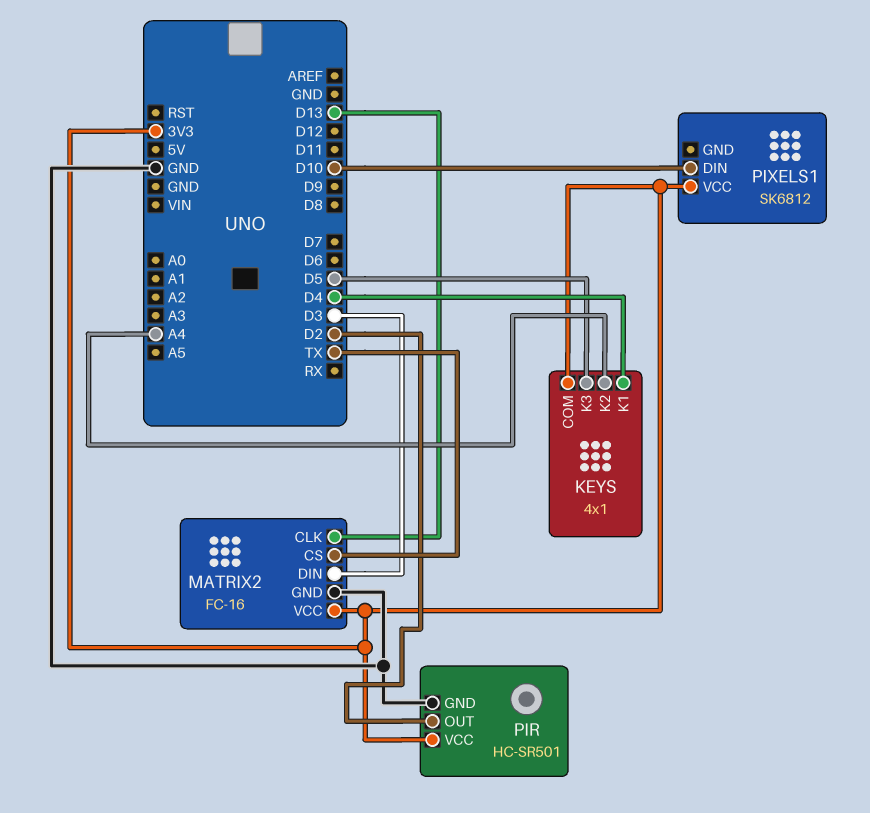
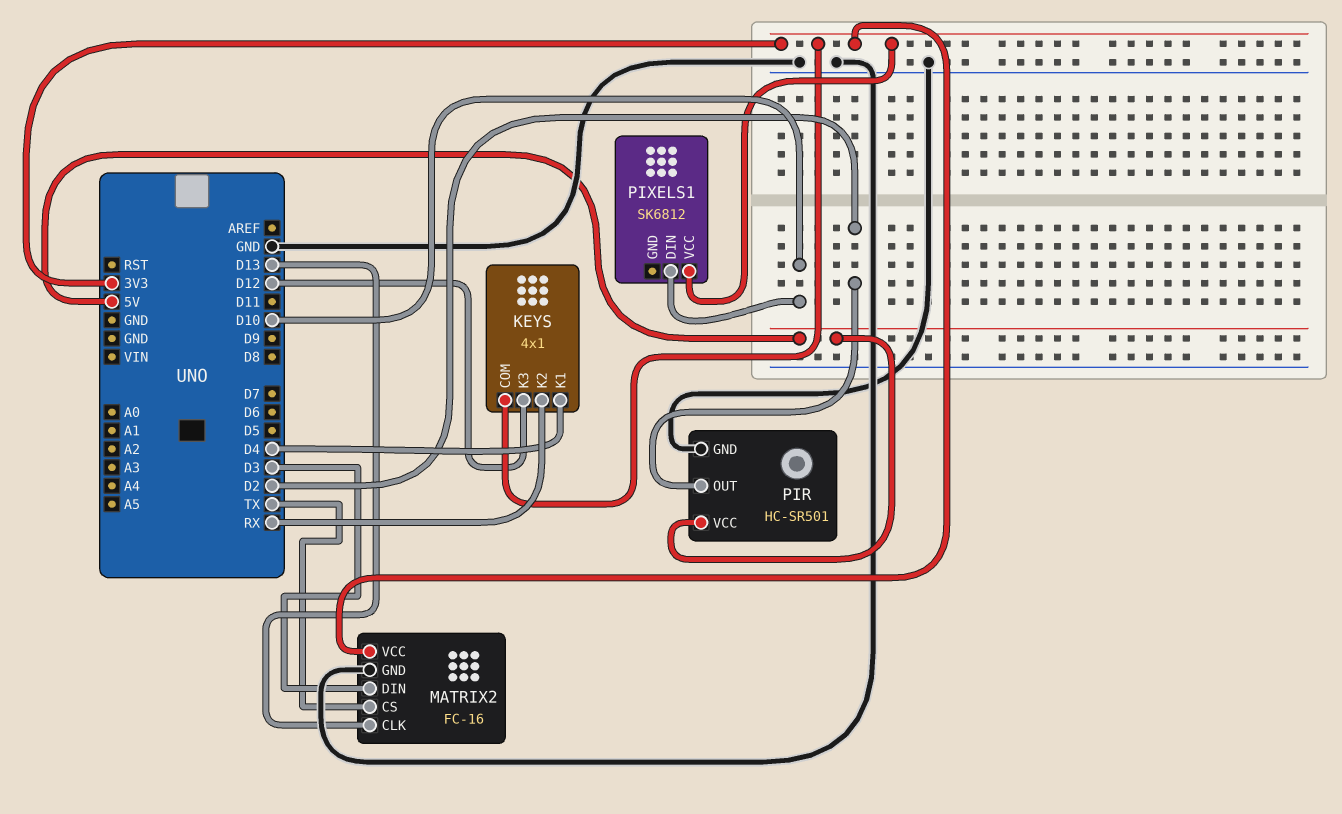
KEYS pin K2: A4 -> RX
KEYS pin K3: D5 -> D12
PIR pin VCC: 3V3 -> 5V

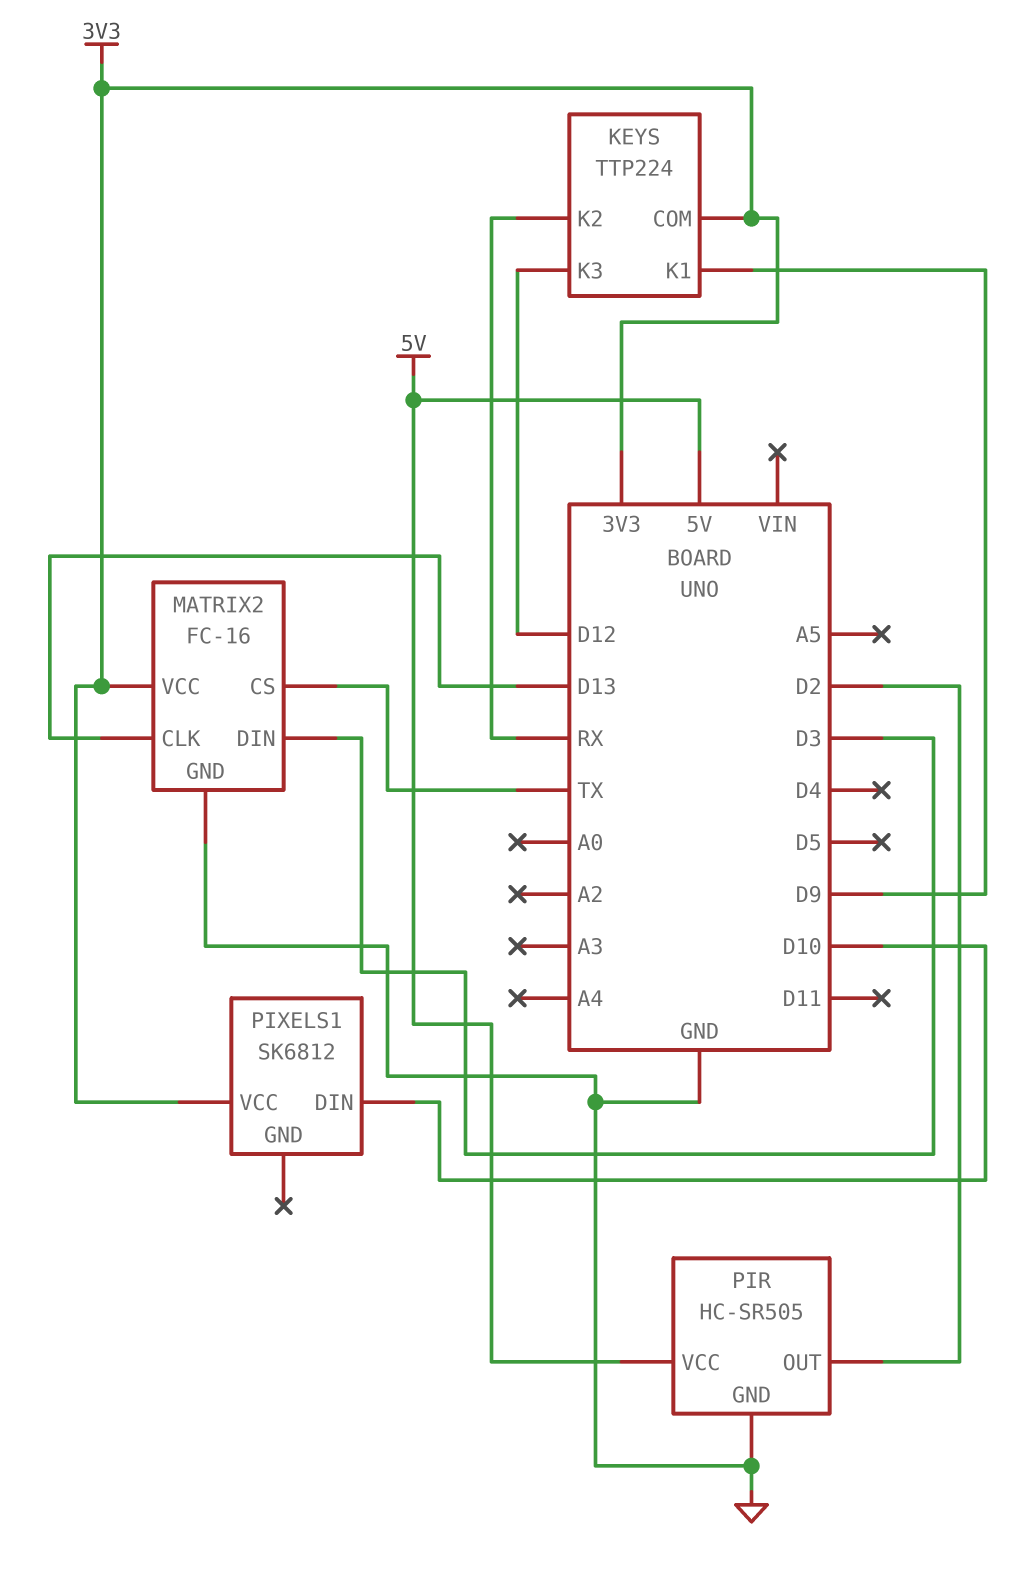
KEYS: 4x1 -> TTP224
KEYS pin K1: D4 -> D9
PIR: HC-SR501 -> HC-SR505

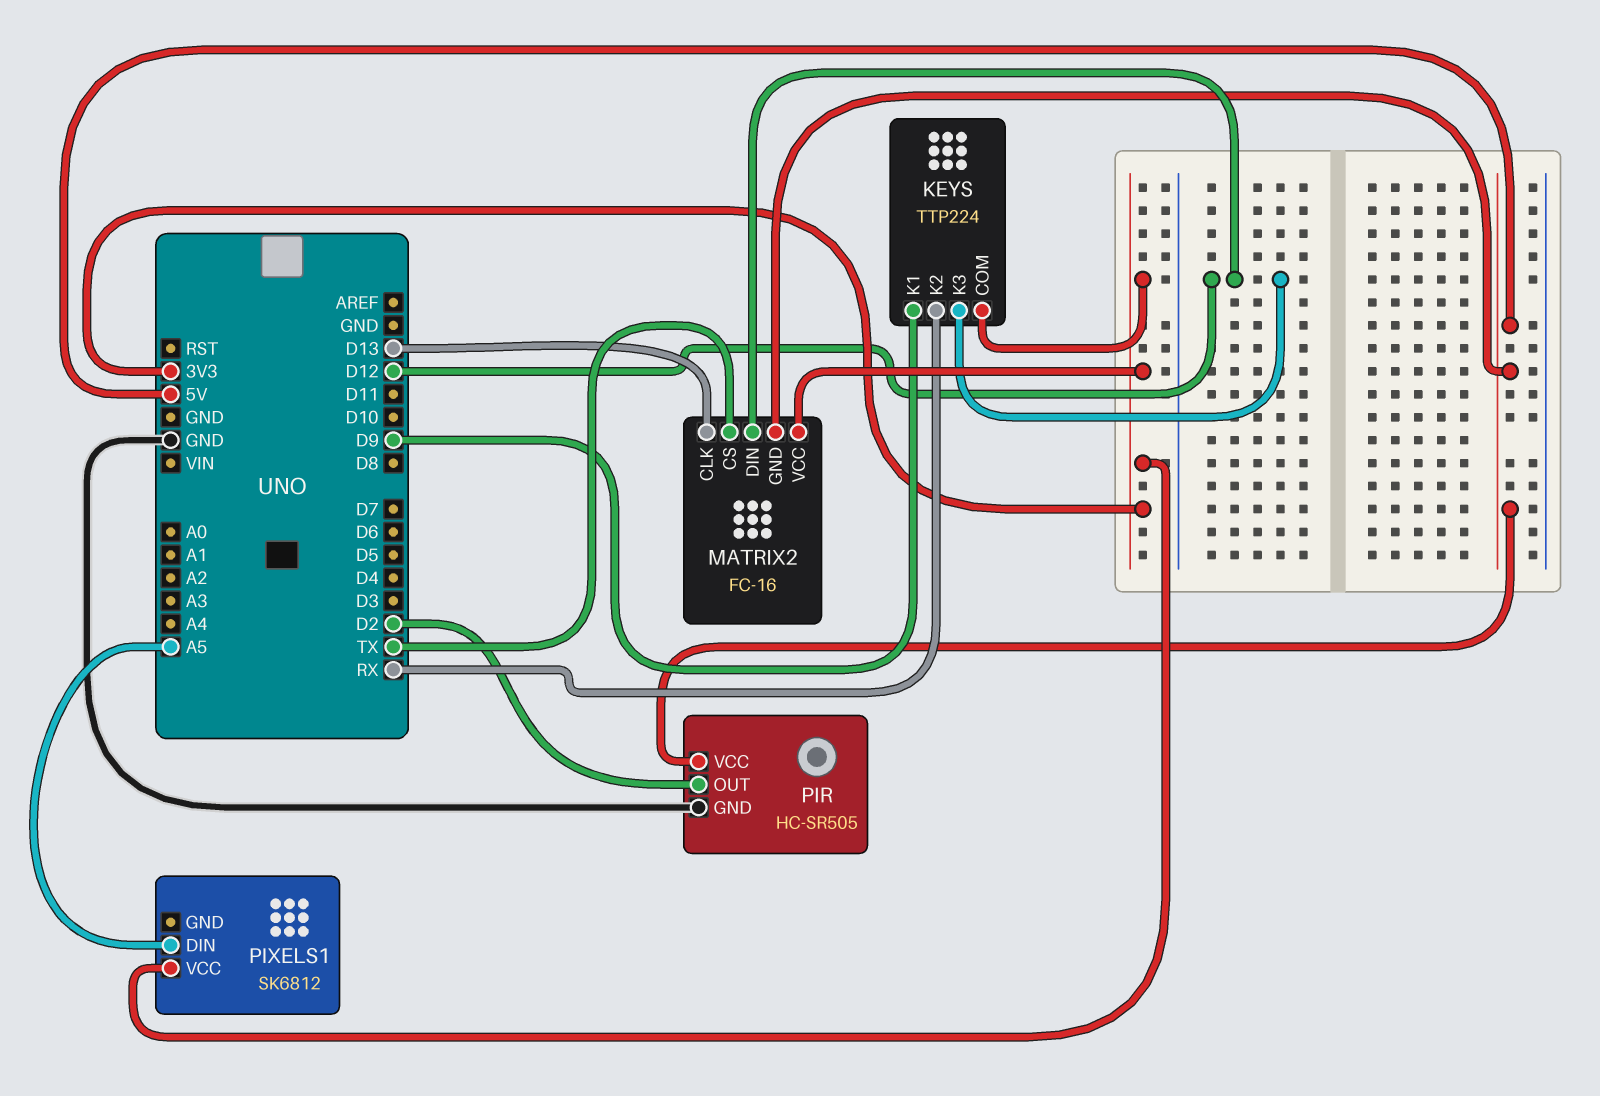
MATRIX2 pin DIN: D3 -> D12
MATRIX2 pin GND: GND -> 5V
PIXELS1 pin DIN: D10 -> A5

